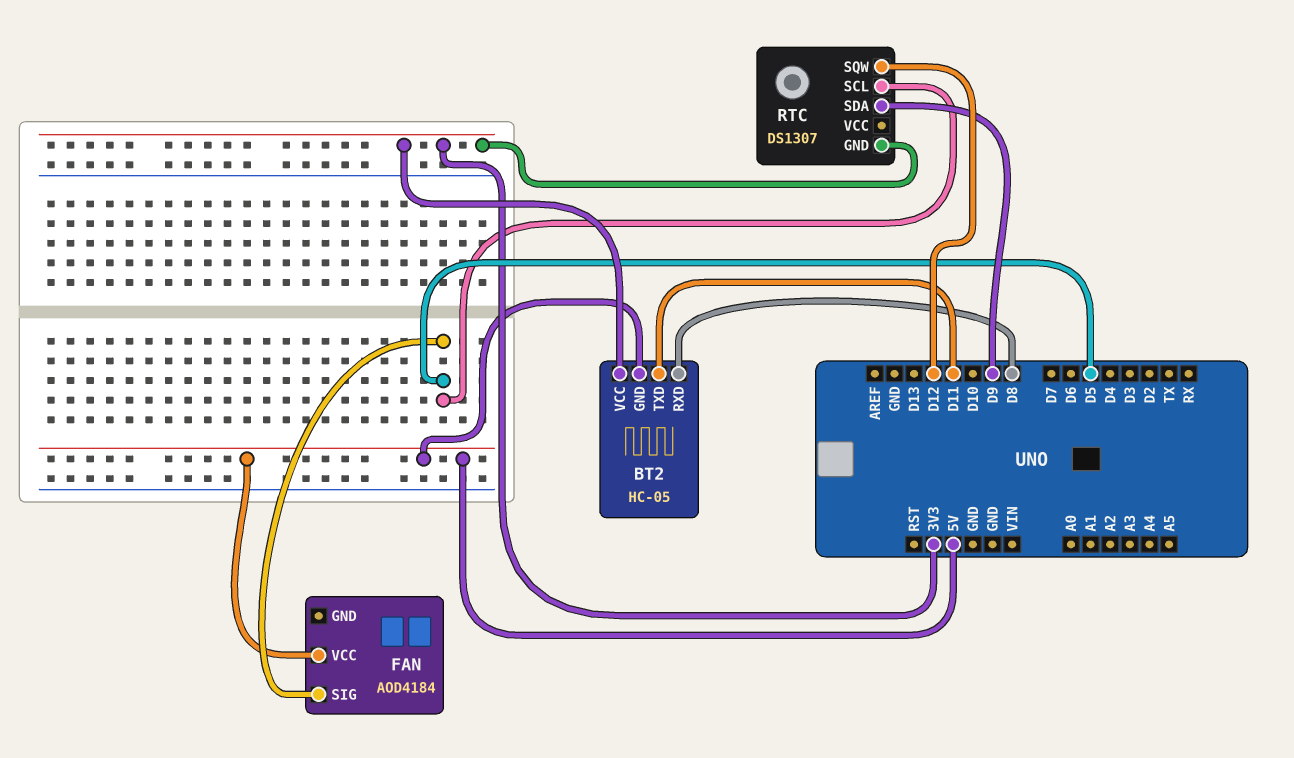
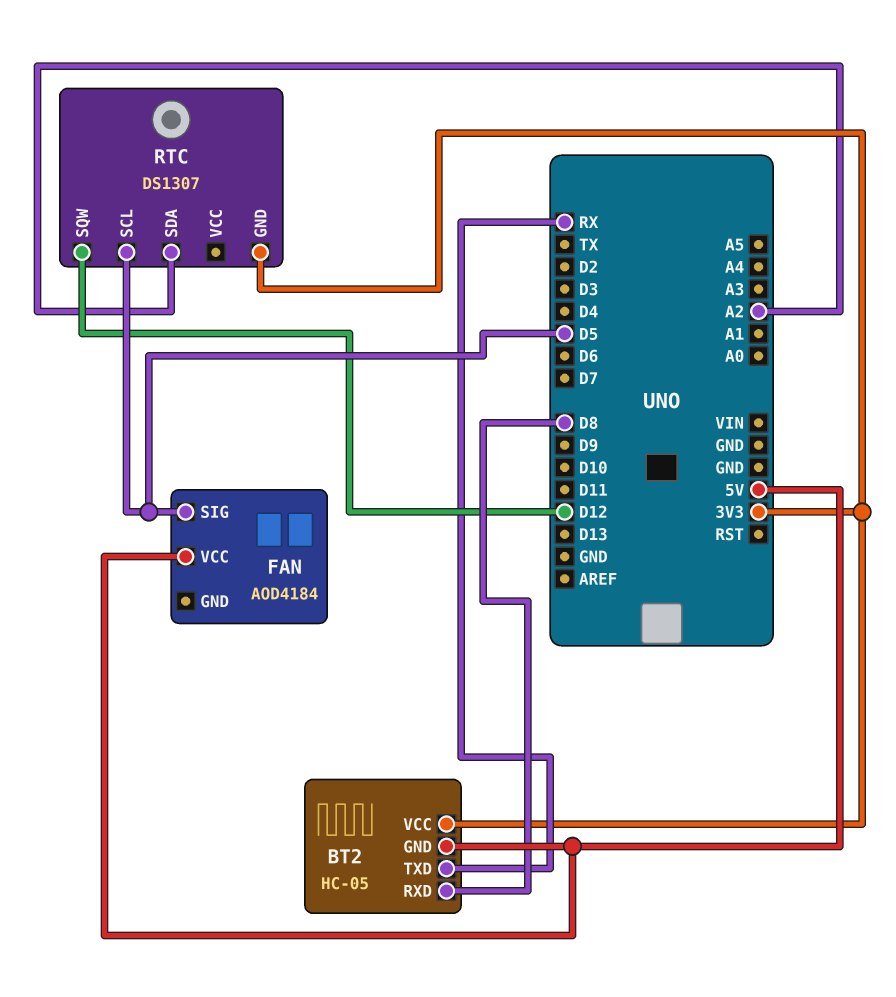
BT2 pin TXD: D11 -> RX
RTC pin SDA: D9 -> A2

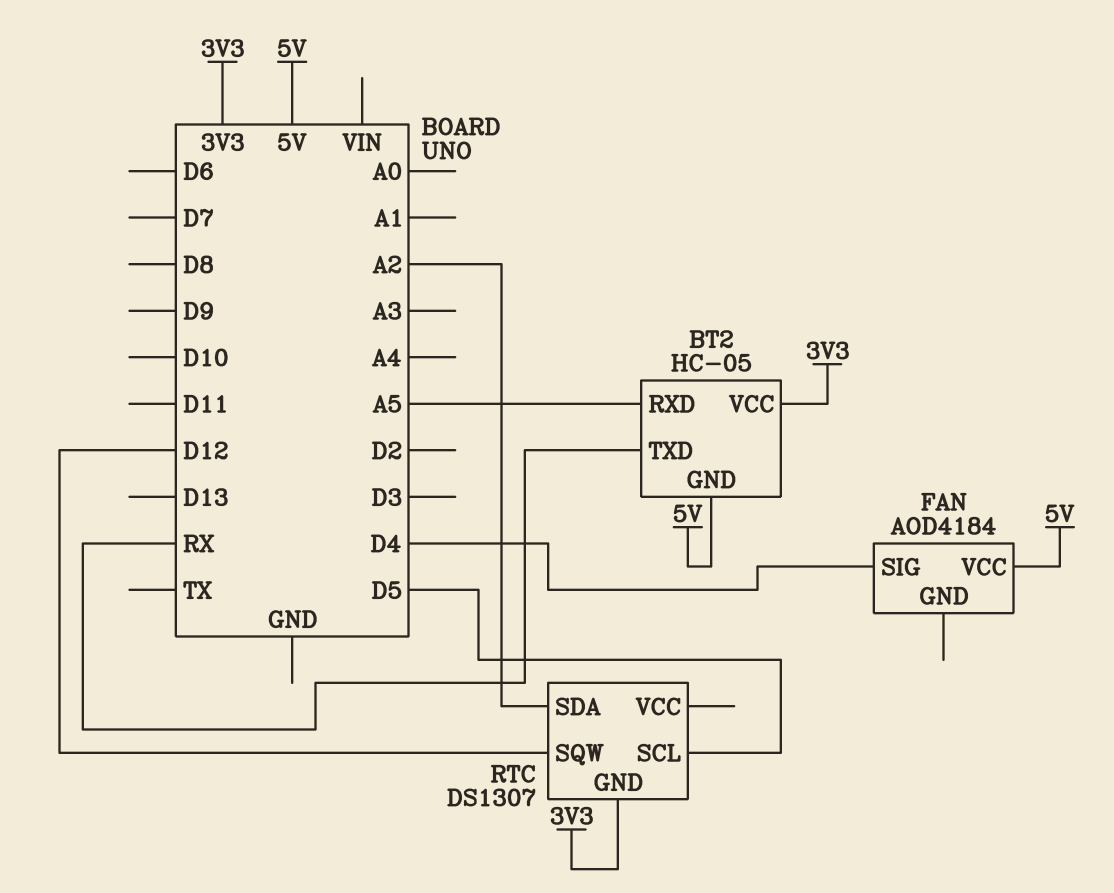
BT2 pin RXD: D8 -> A5
FAN pin SIG: D5 -> D4

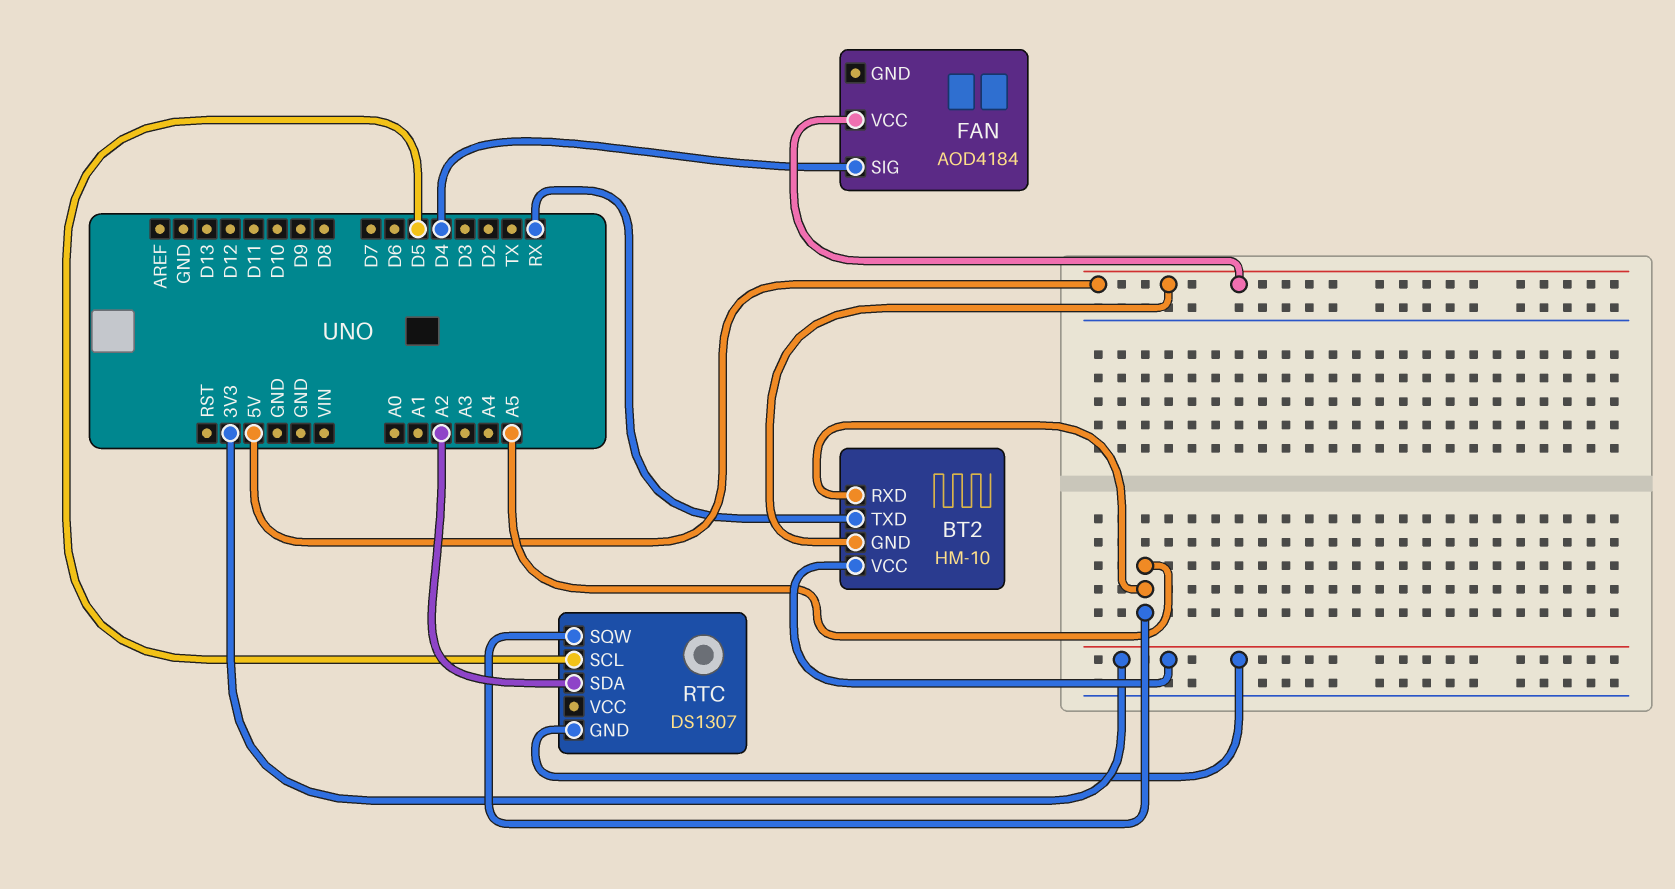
BT2: HC-05 -> HM-10
RTC pin SQW: D12 -> A5

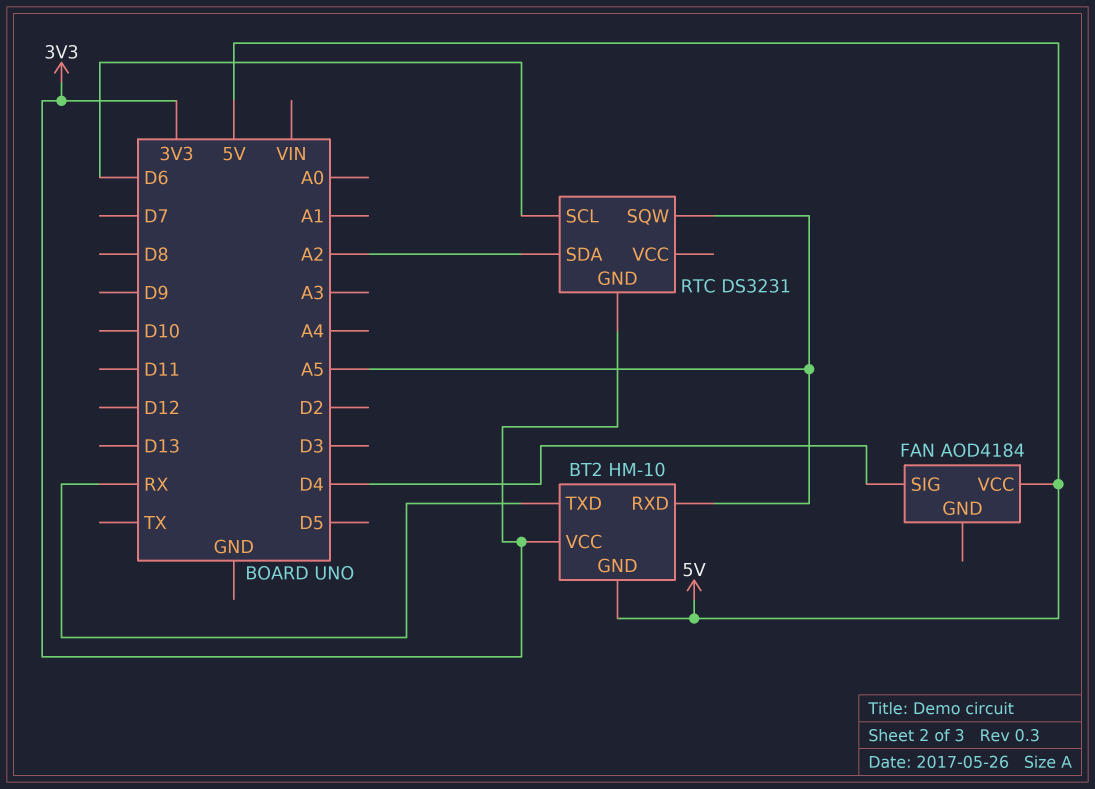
RTC: DS1307 -> DS3231
RTC pin SCL: D5 -> D6

